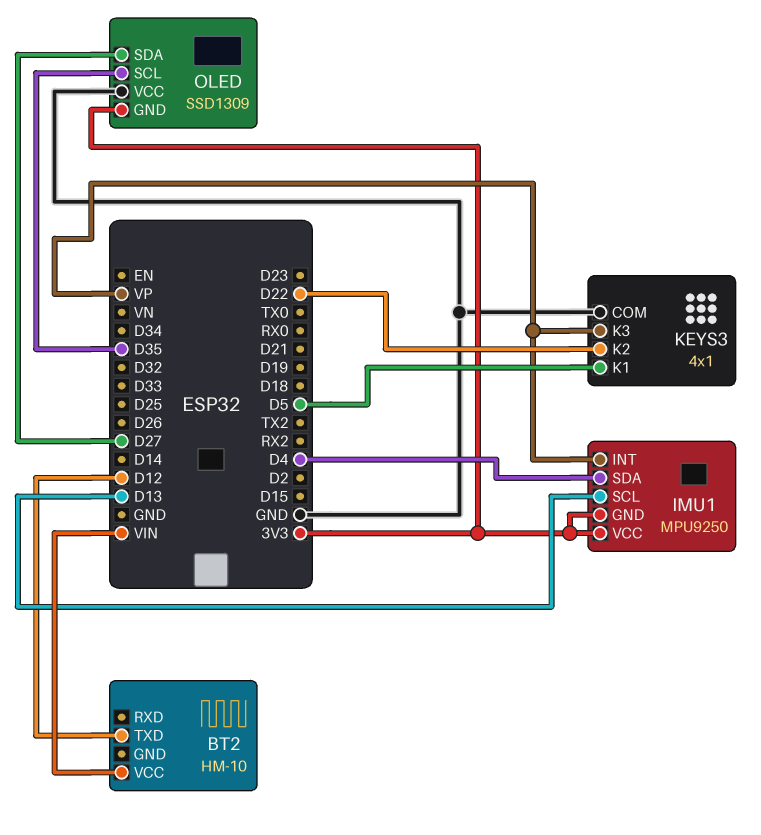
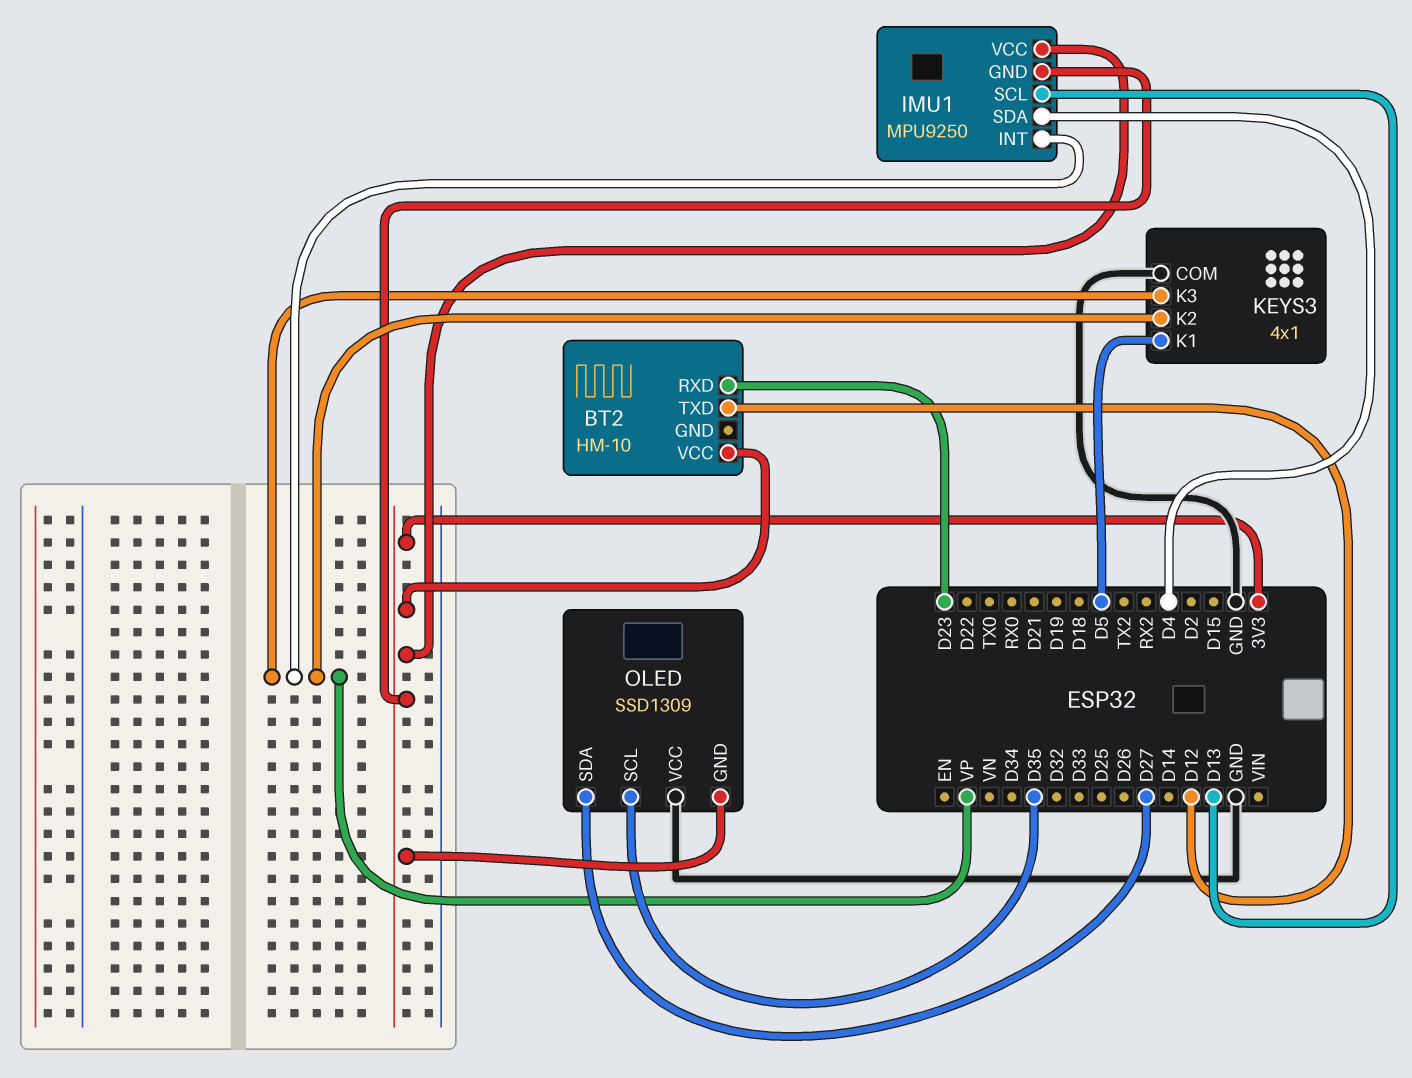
BT2 pin RXD: none -> D23
BT2 pin VCC: VIN -> 3V3
KEYS3 pin K2: D22 -> VP

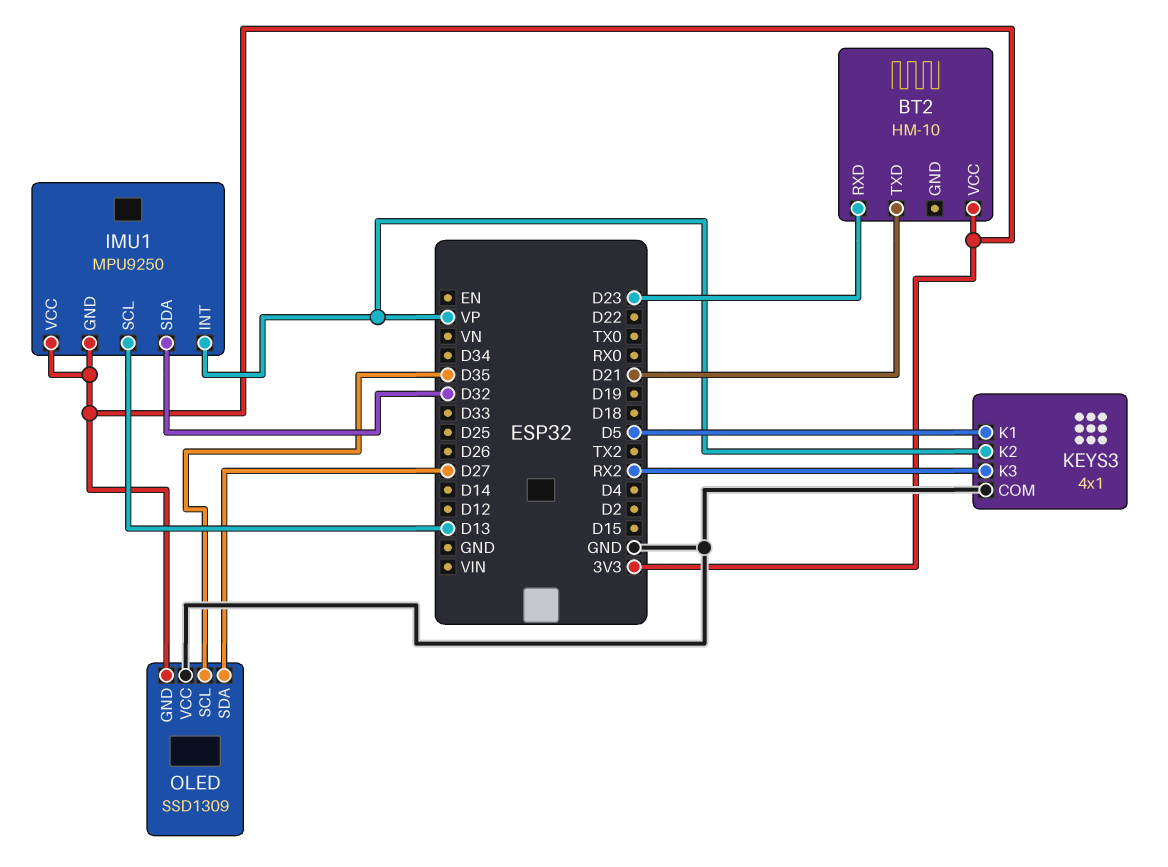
BT2 pin TXD: D12 -> D21
IMU1 pin SDA: D4 -> D32
KEYS3 pin K3: VP -> RX2

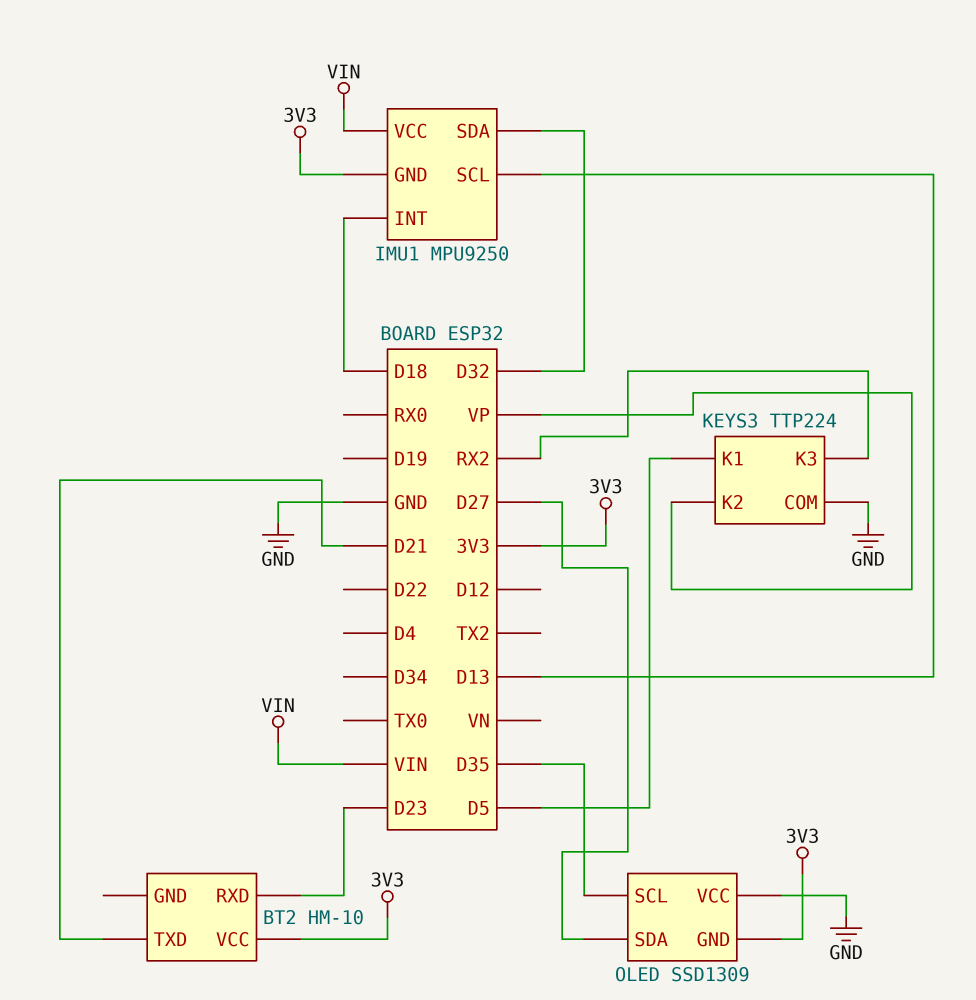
IMU1 pin INT: VP -> D18
IMU1 pin VCC: 3V3 -> VIN
KEYS3: 4x1 -> TTP224

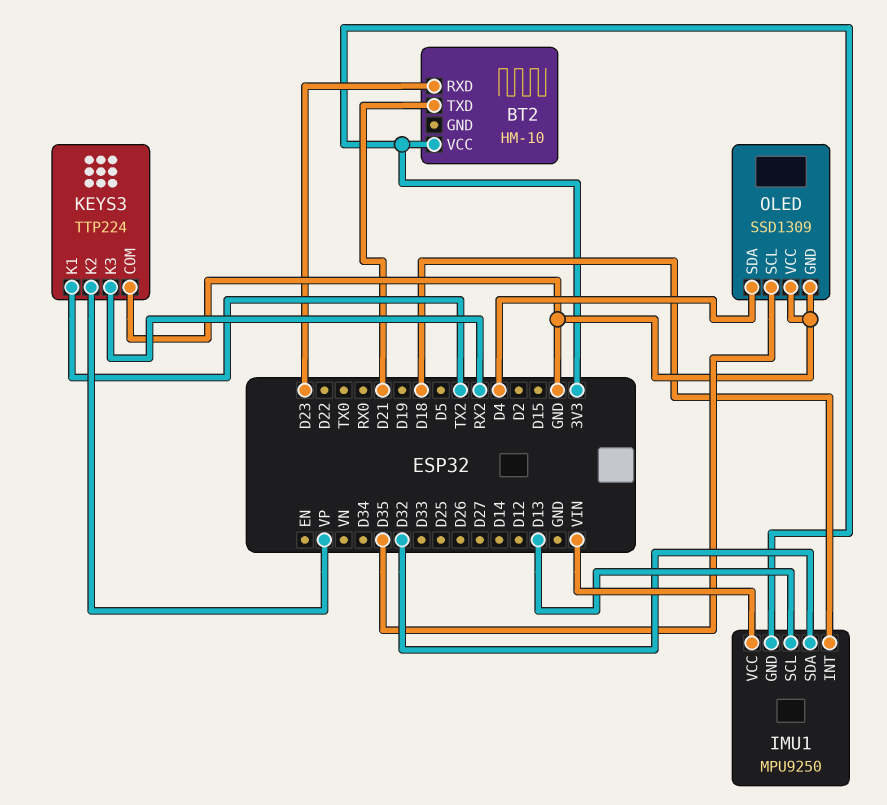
KEYS3 pin K1: D5 -> TX2
OLED pin GND: 3V3 -> GND
OLED pin SDA: D27 -> D4

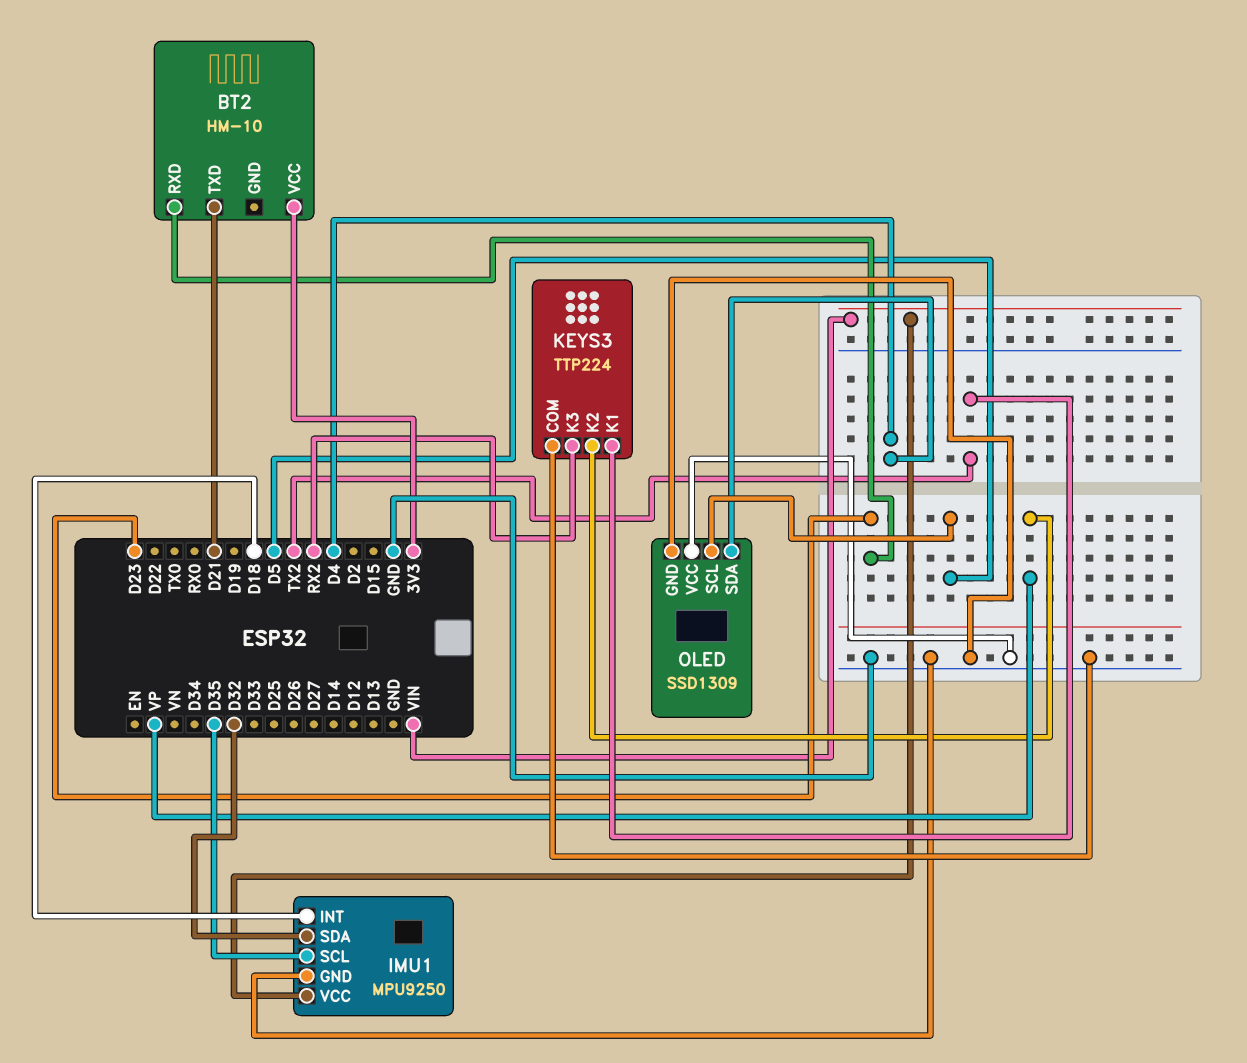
IMU1 pin GND: 3V3 -> GND
IMU1 pin SCL: D13 -> D35
OLED pin SCL: D35 -> D5

